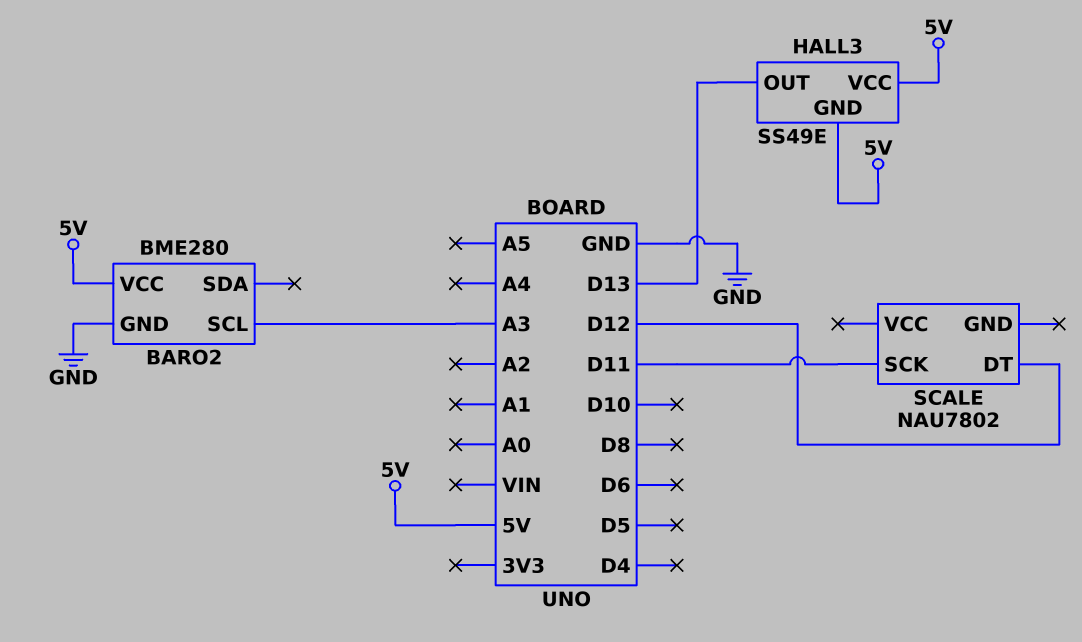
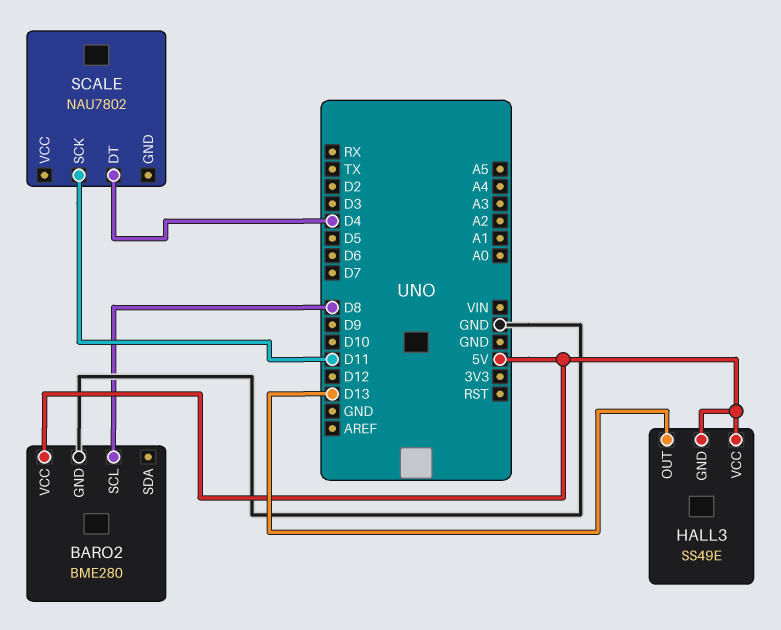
BARO2 pin SCL: A3 -> D8
SCALE pin DT: D12 -> D4

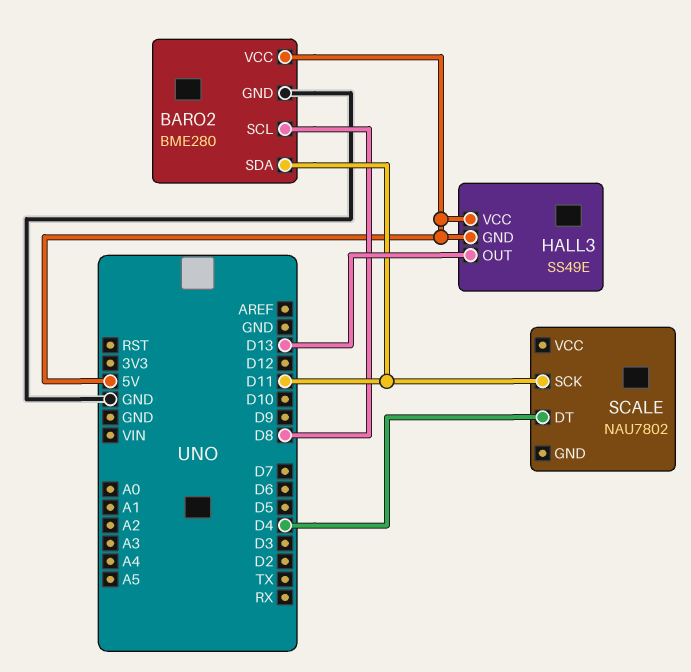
BARO2 pin SDA: none -> D11

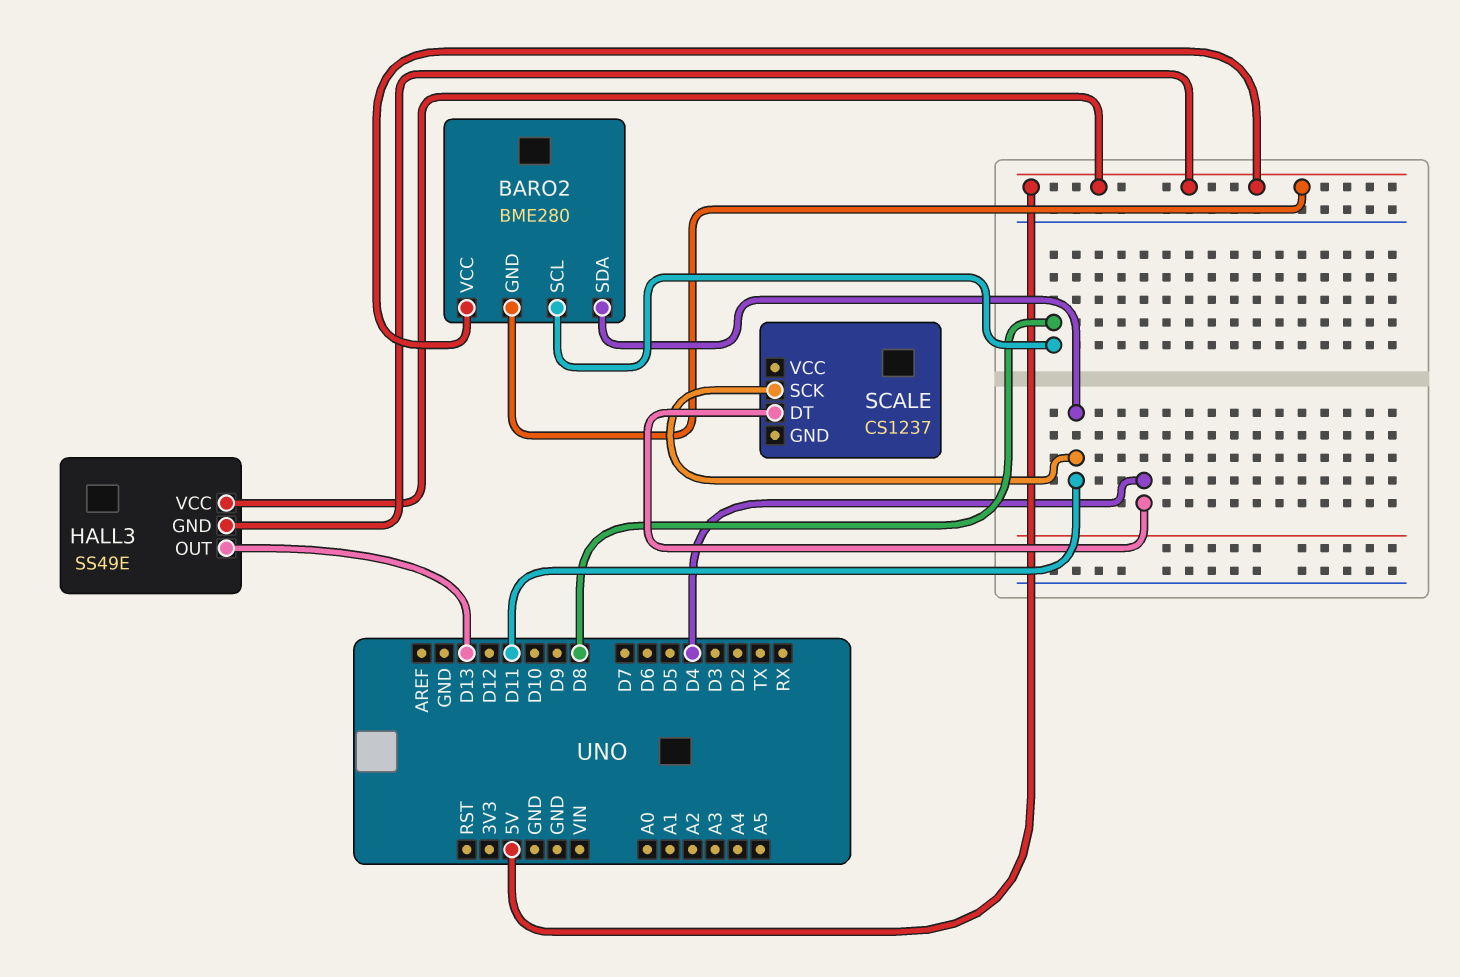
BARO2 pin GND: GND -> 5V
SCALE: NAU7802 -> CS1237

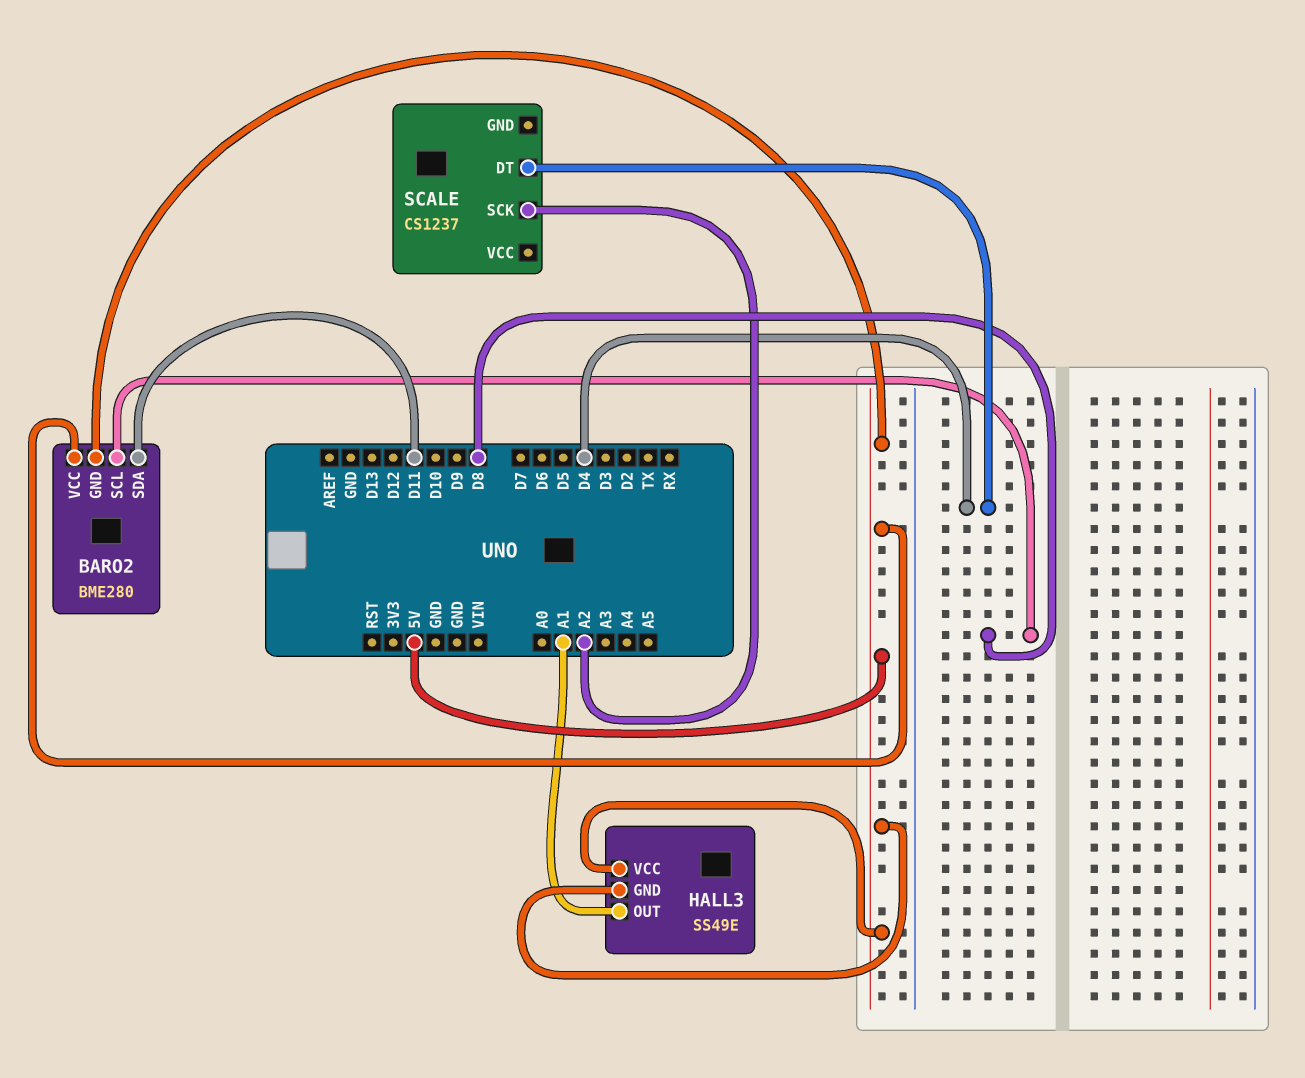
HALL3 pin OUT: D13 -> A1
SCALE pin SCK: D11 -> A2

